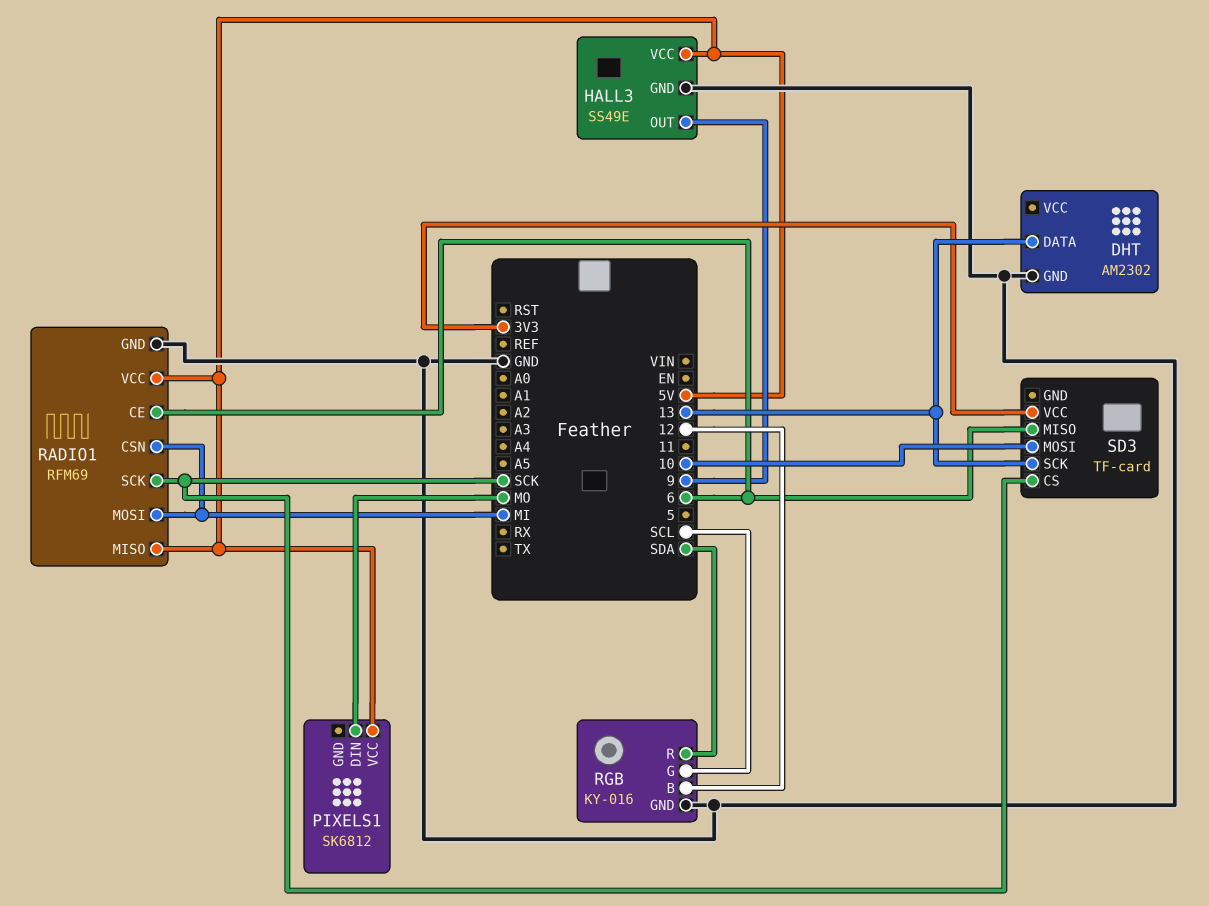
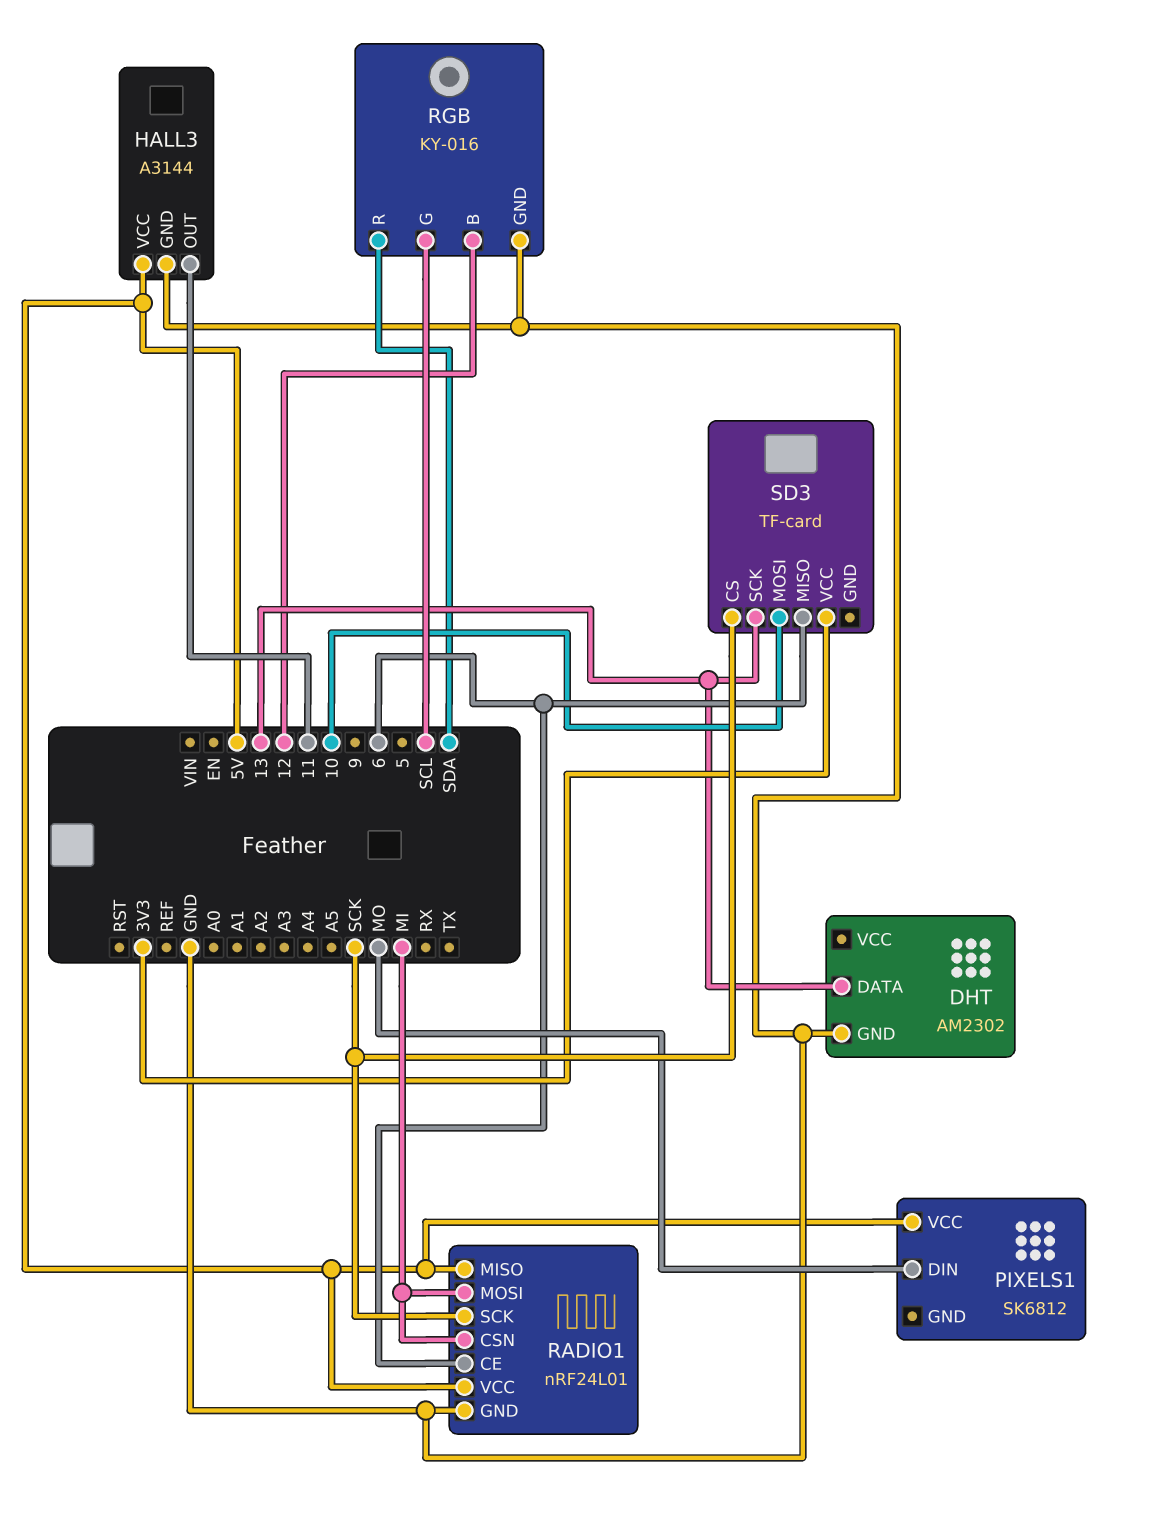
HALL3: SS49E -> A3144
HALL3 pin OUT: 9 -> 11
RADIO1: RFM69 -> nRF24L01

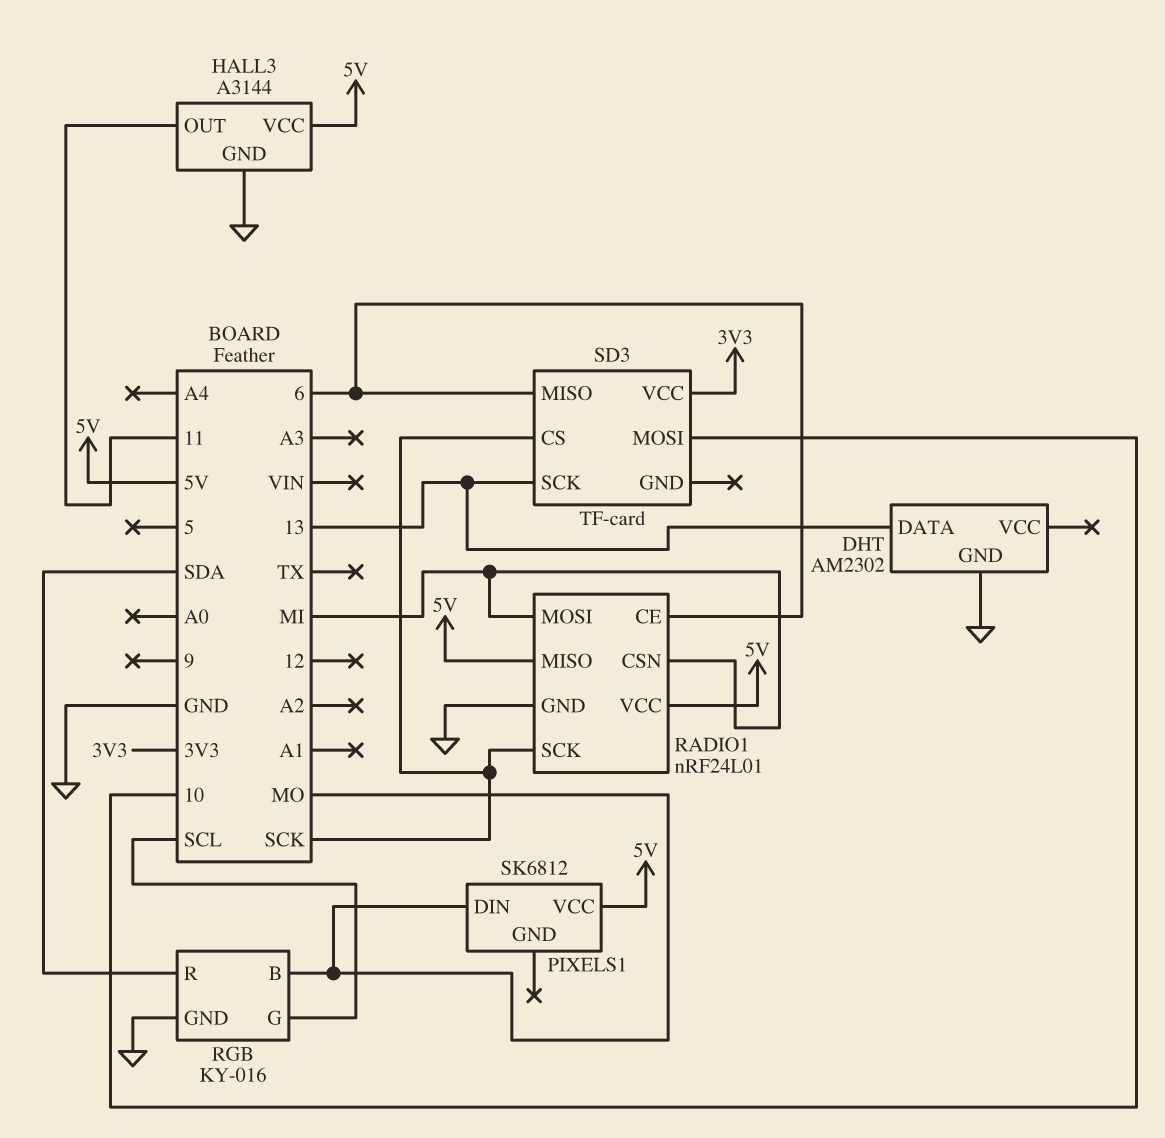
RGB pin B: 12 -> MO

